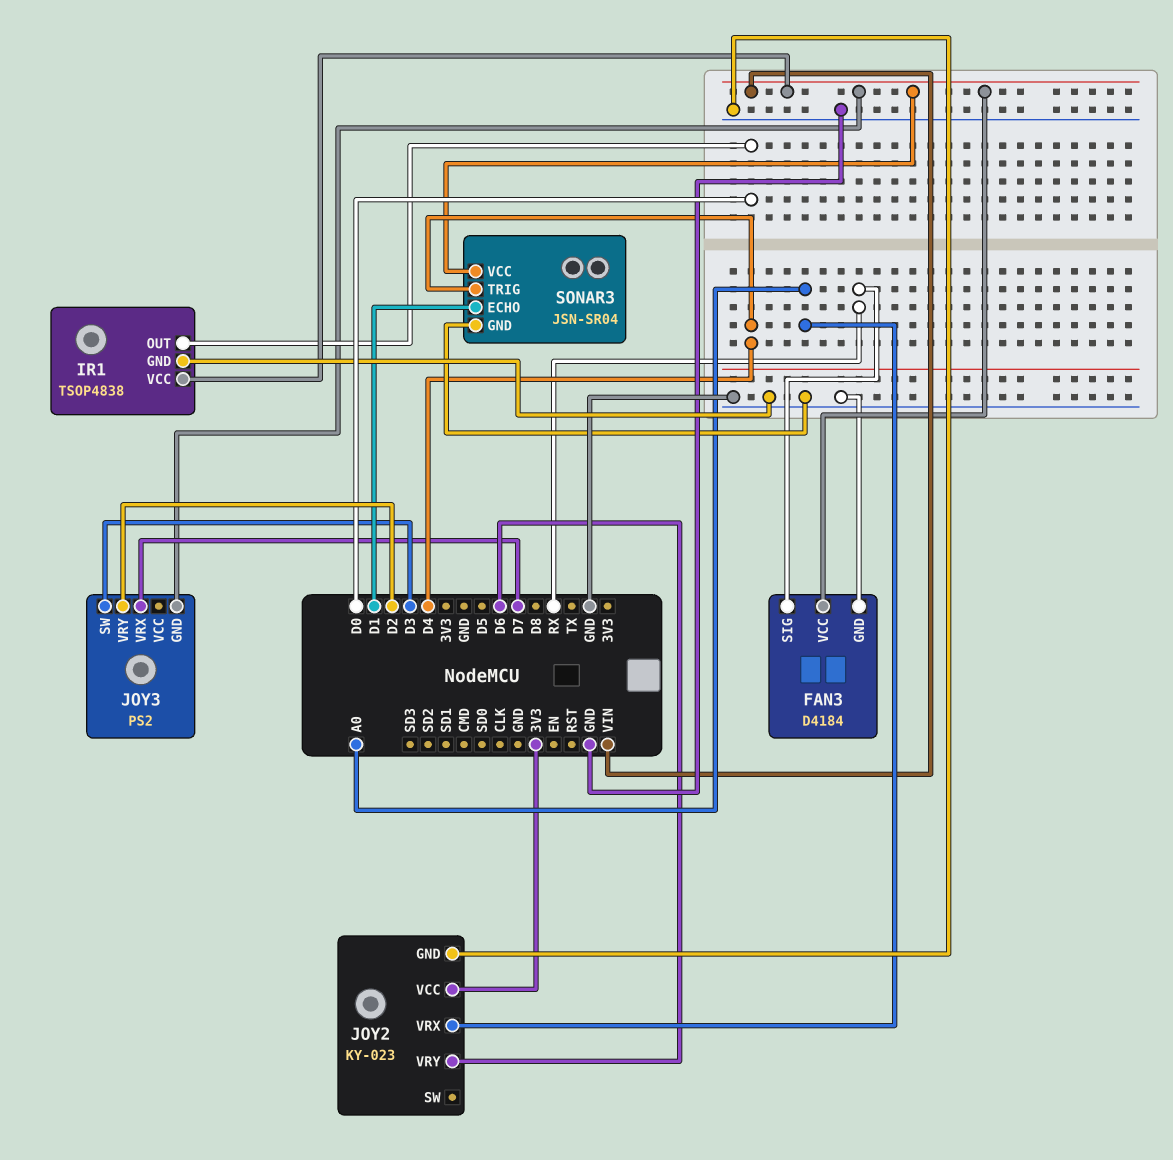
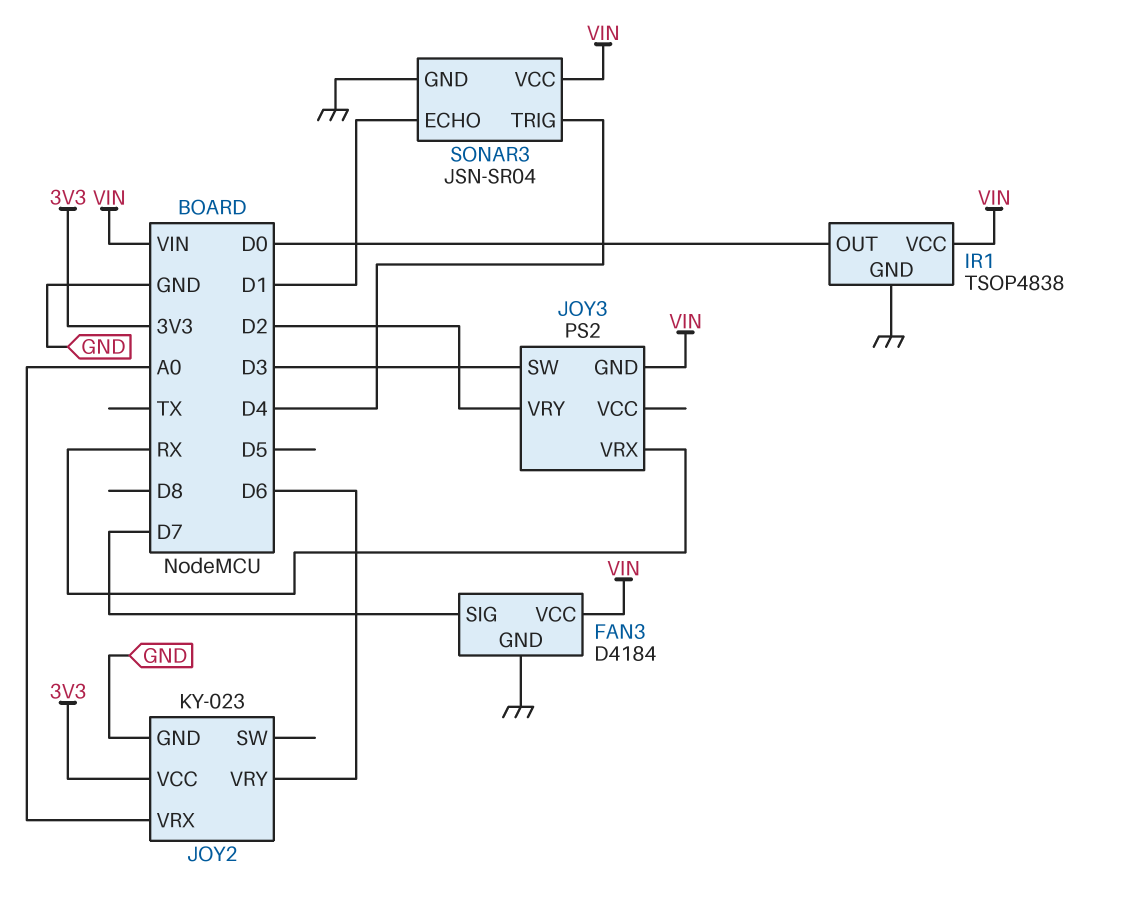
FAN3 pin SIG: RX -> D7
JOY3 pin VRX: D7 -> RX

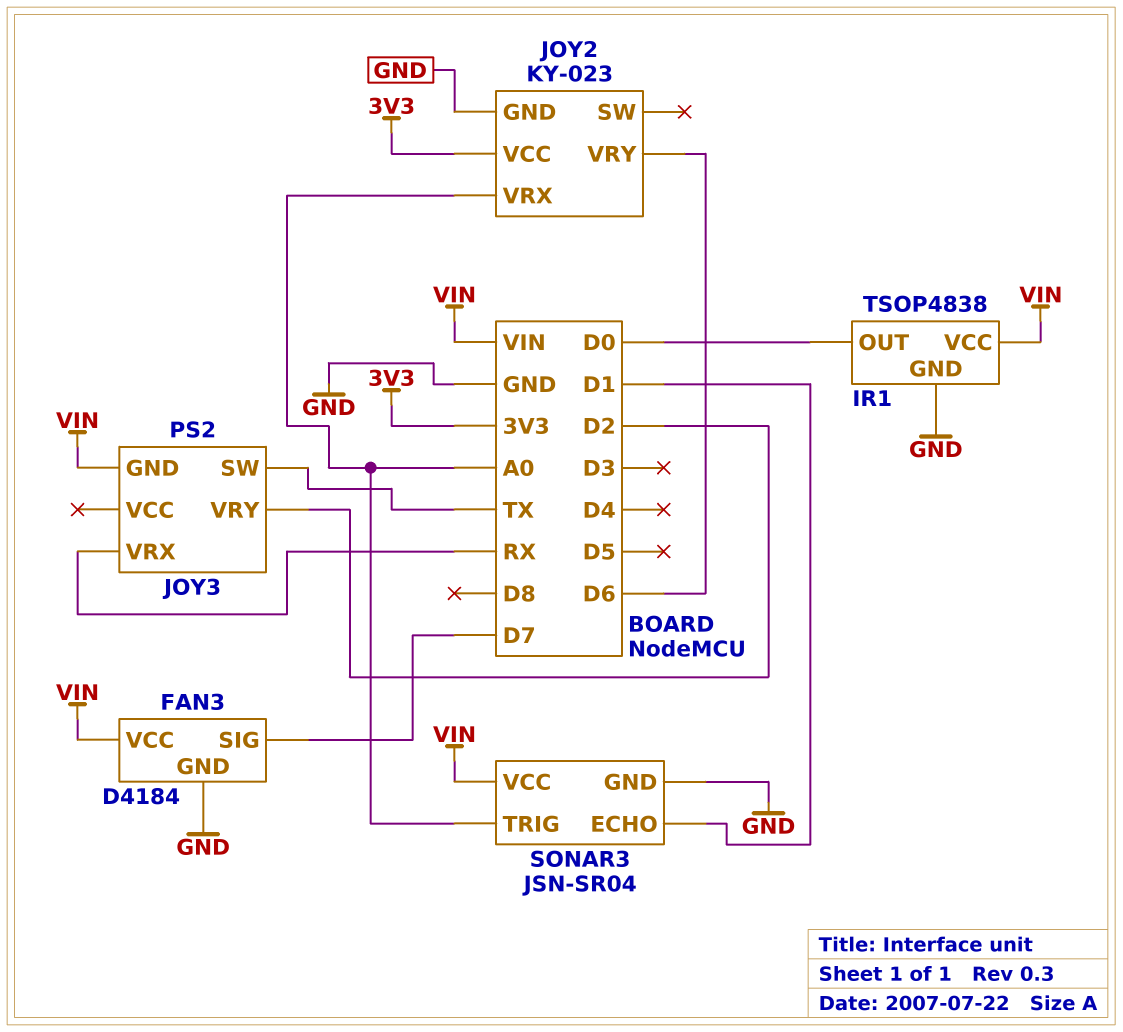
JOY3 pin SW: D3 -> TX
SONAR3 pin TRIG: D4 -> A0

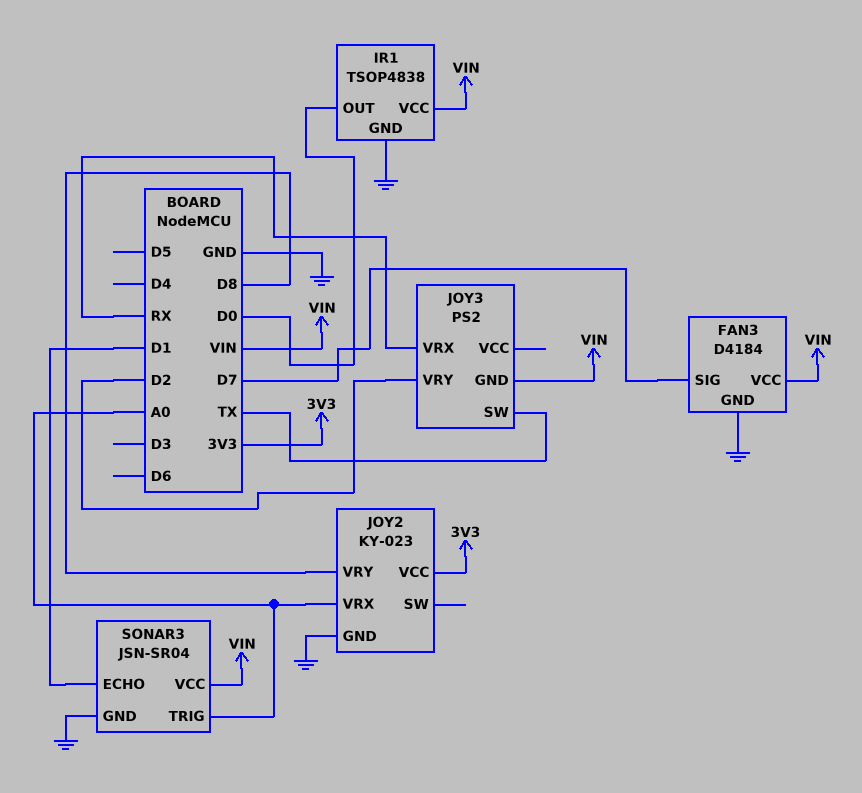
JOY2 pin VRY: D6 -> D8

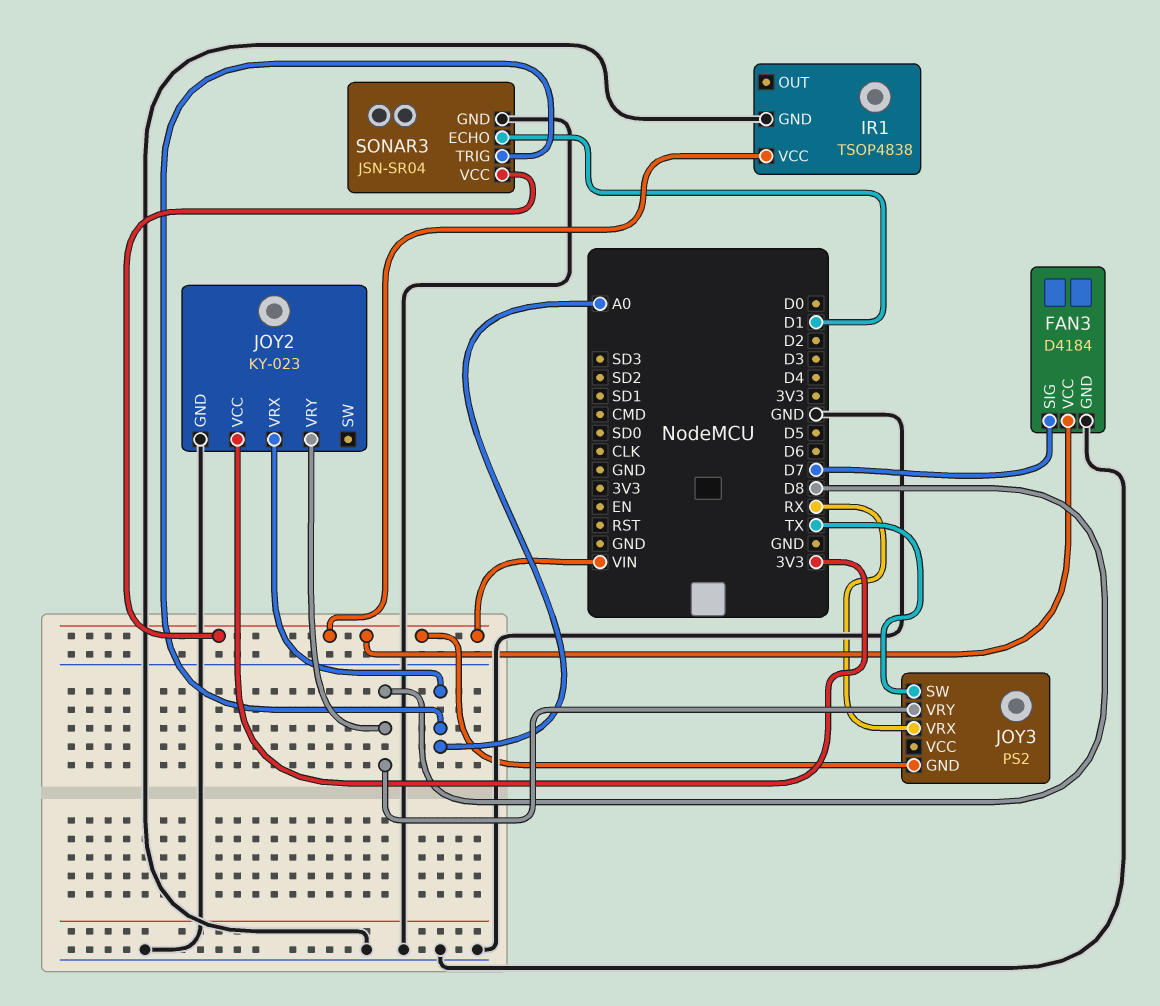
IR1 pin OUT: D0 -> none
JOY3 pin VRY: D2 -> D8

